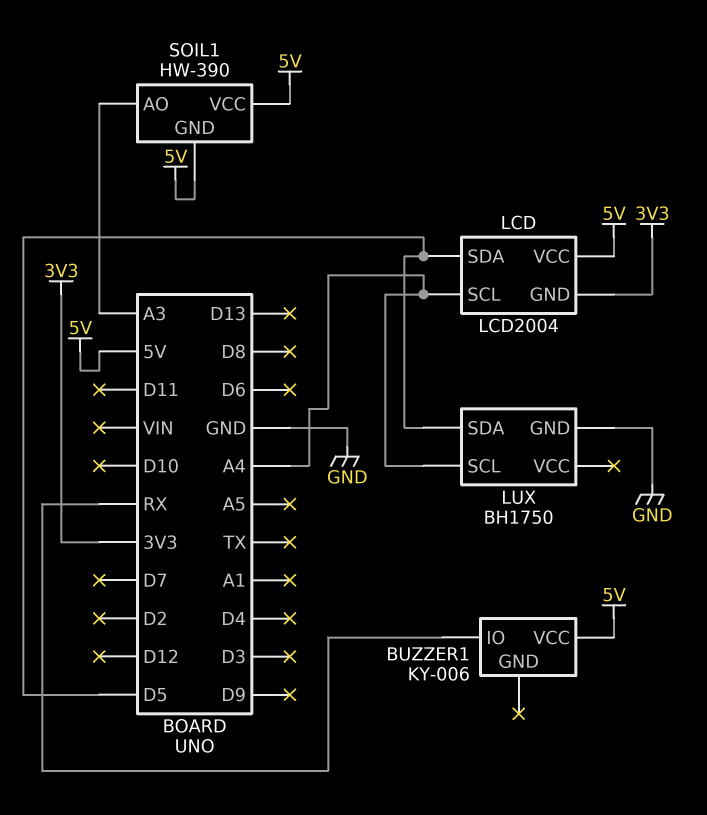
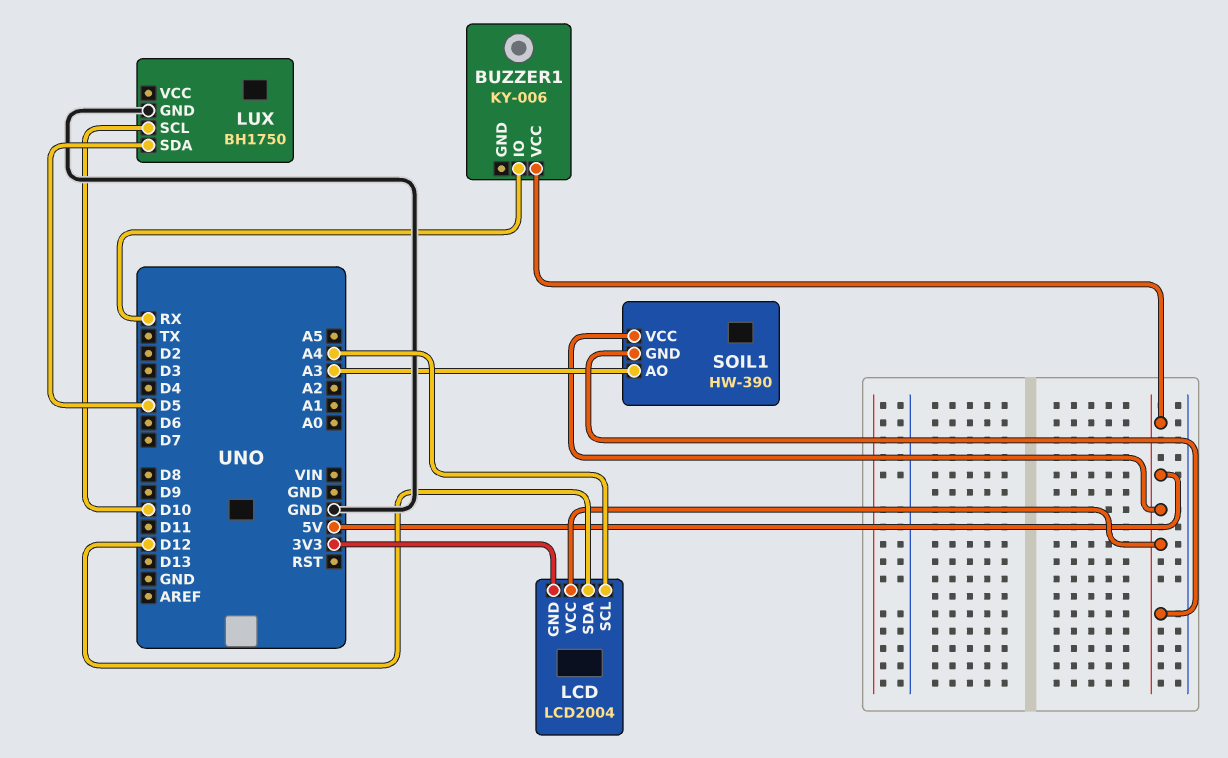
LCD pin SDA: D5 -> D12
LUX pin SCL: A4 -> D10

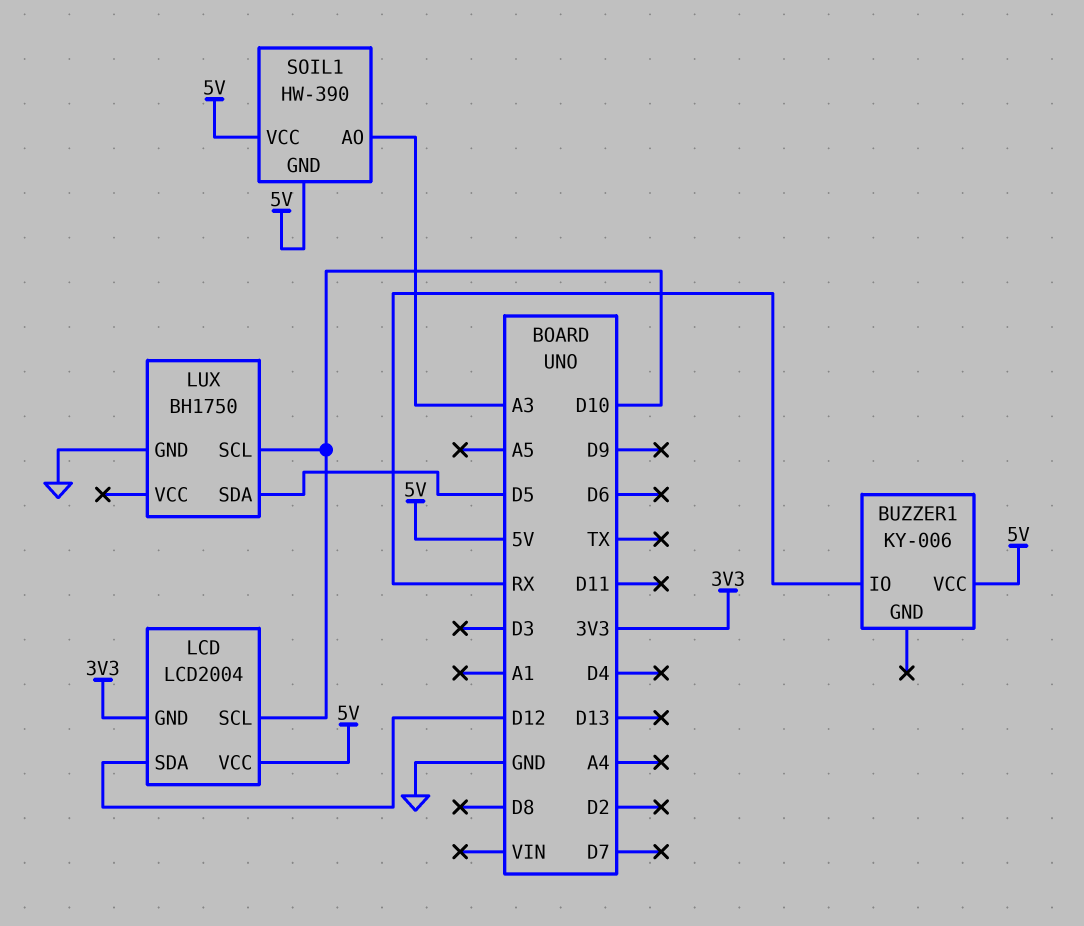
LCD pin SCL: A4 -> D10

